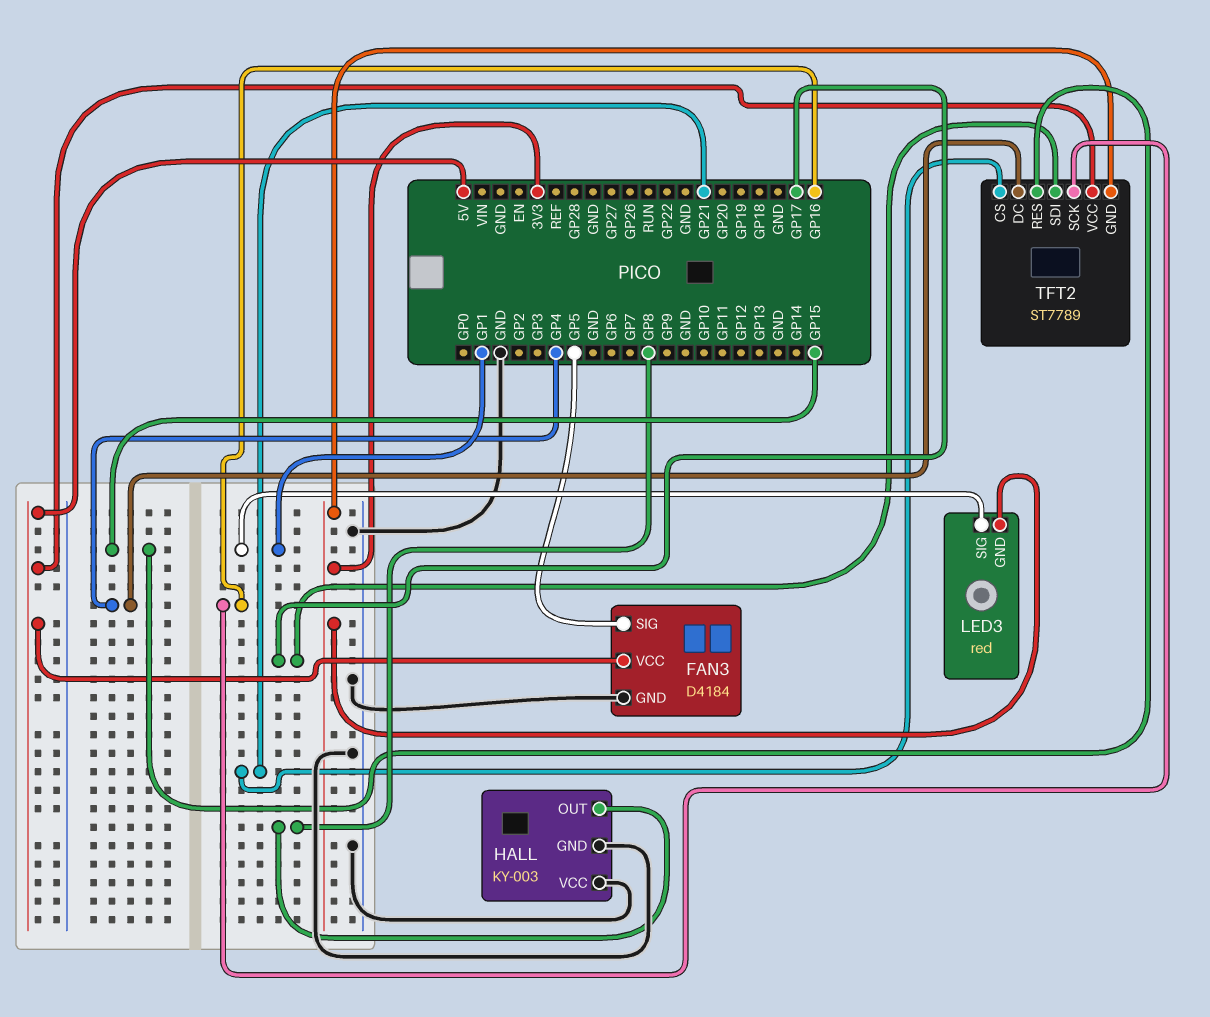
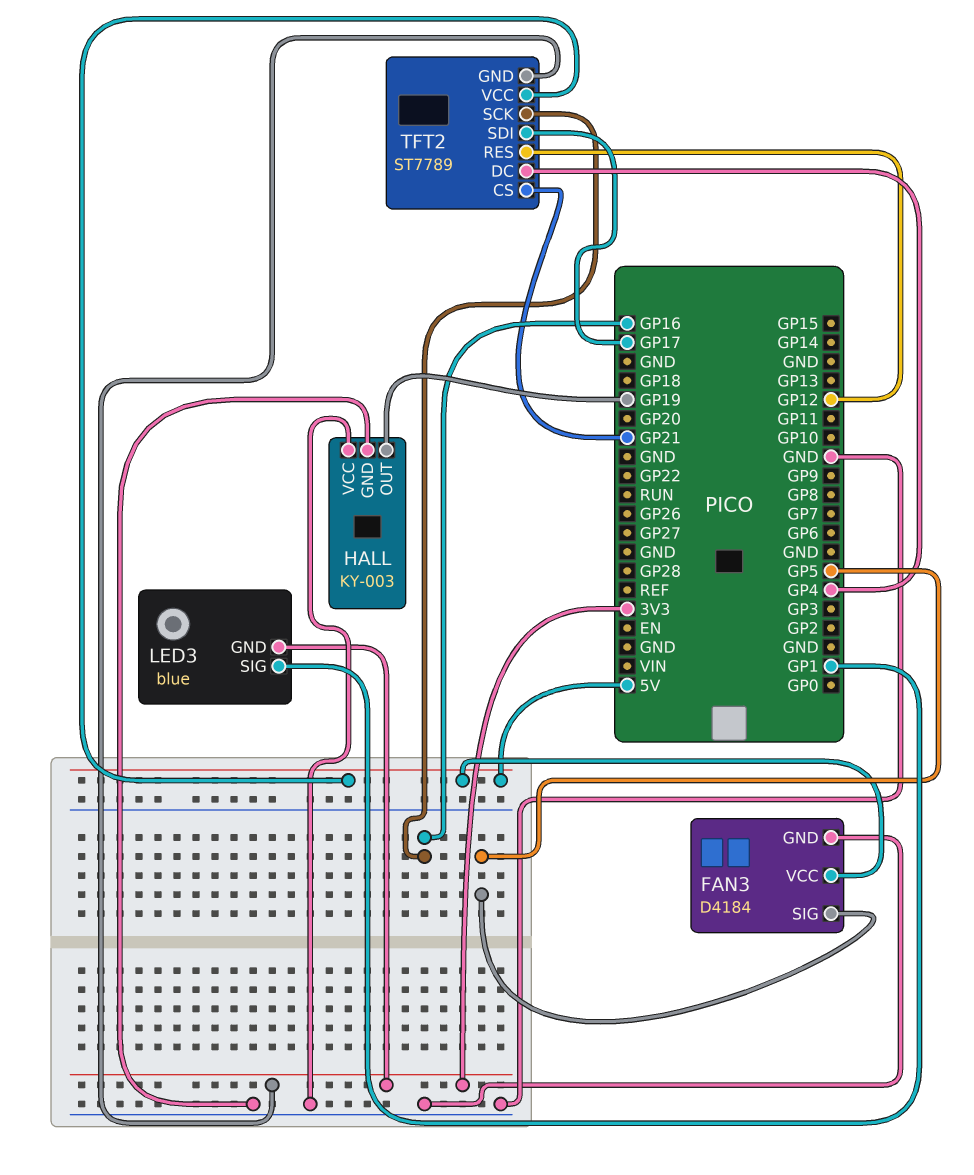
HALL pin OUT: GP8 -> GP19
LED3: red -> blue
TFT2 pin RES: GP15 -> GP12

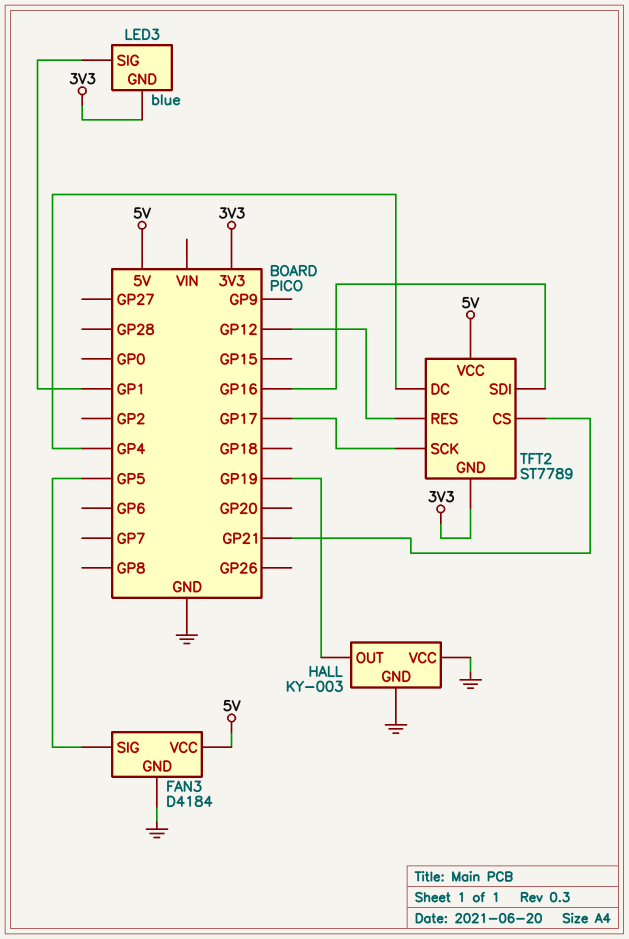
TFT2 pin SCK: GP16 -> GP17
TFT2 pin SDI: GP17 -> GP16

